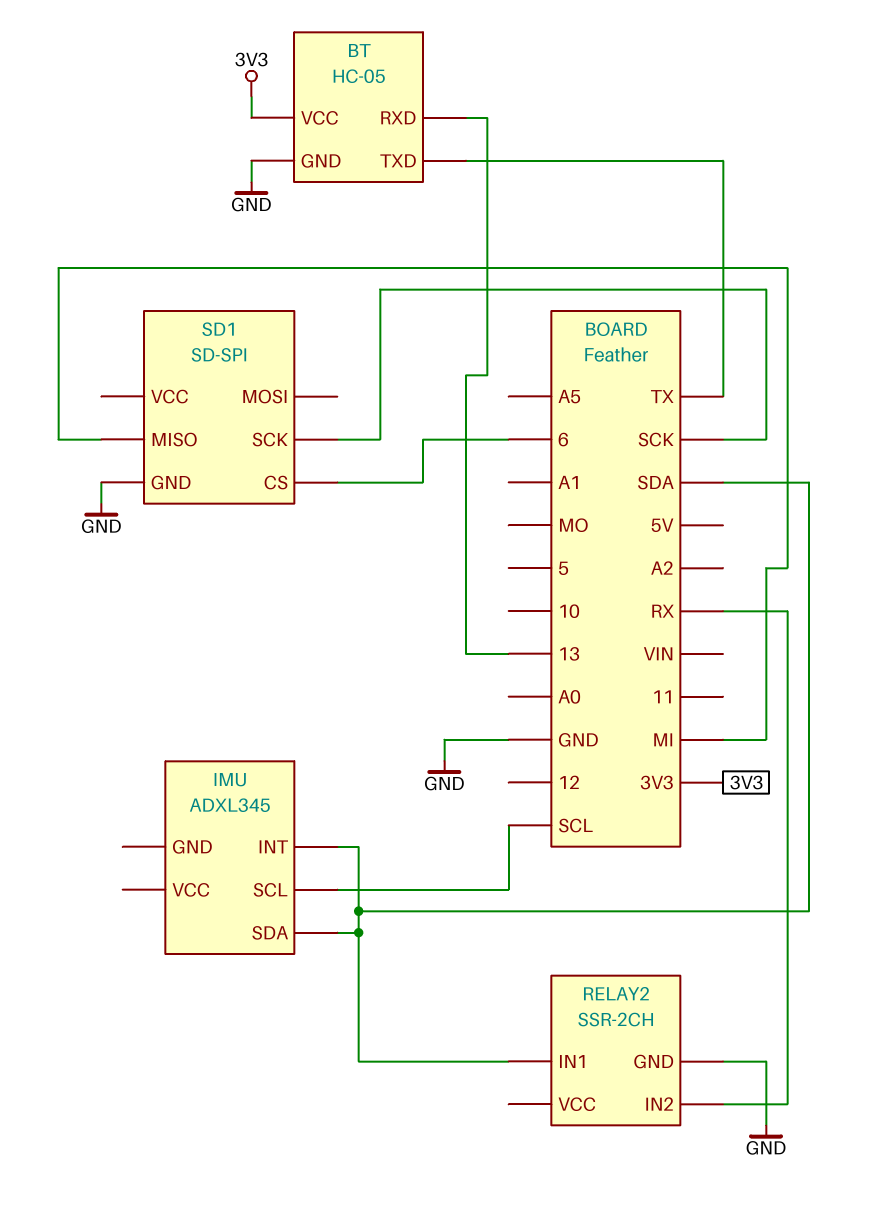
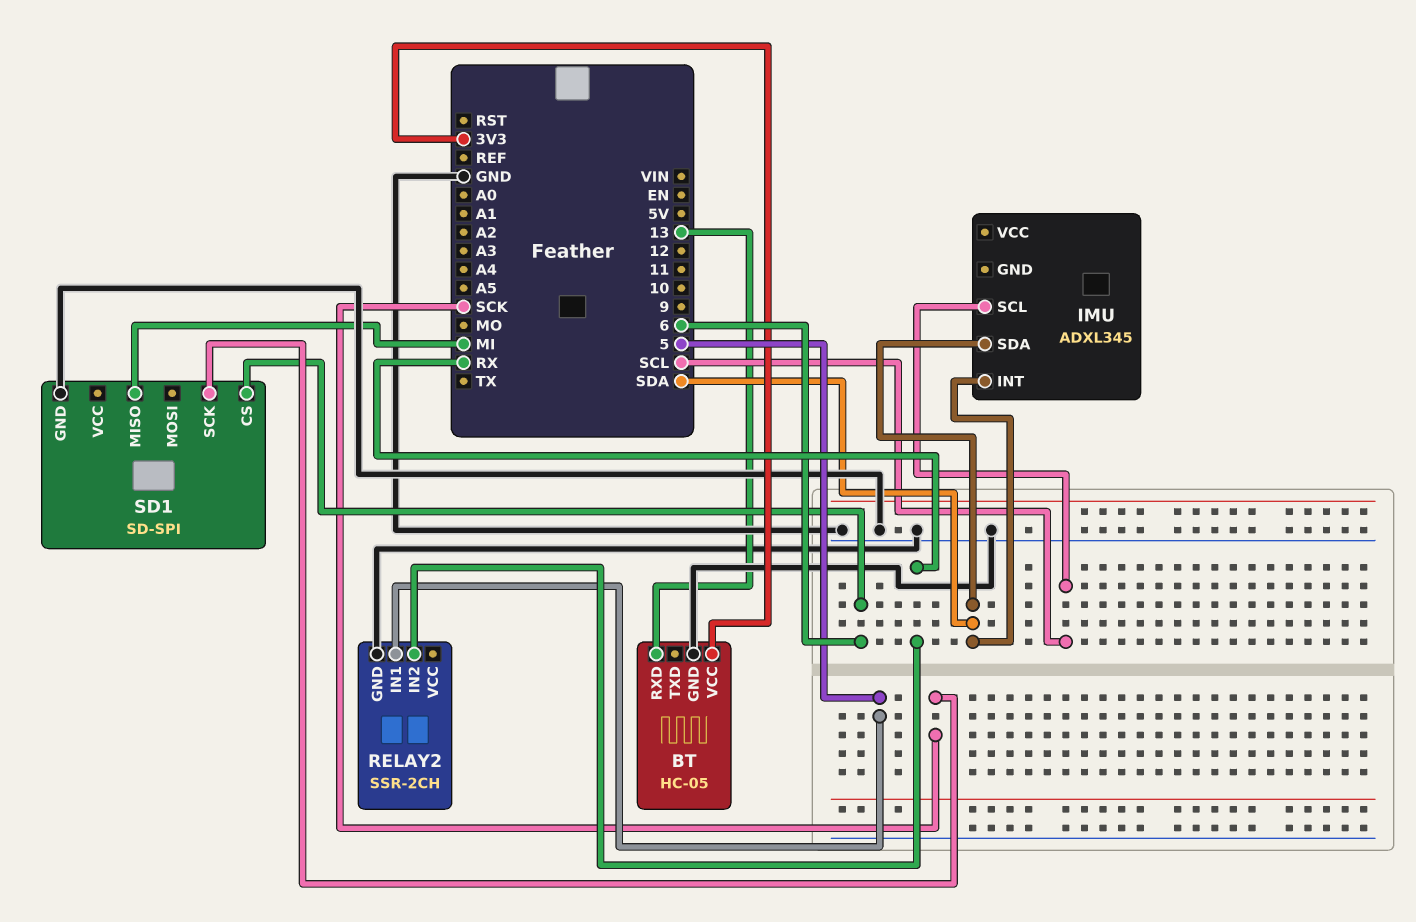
BT pin TXD: TX -> none
RELAY2 pin IN1: SDA -> 5

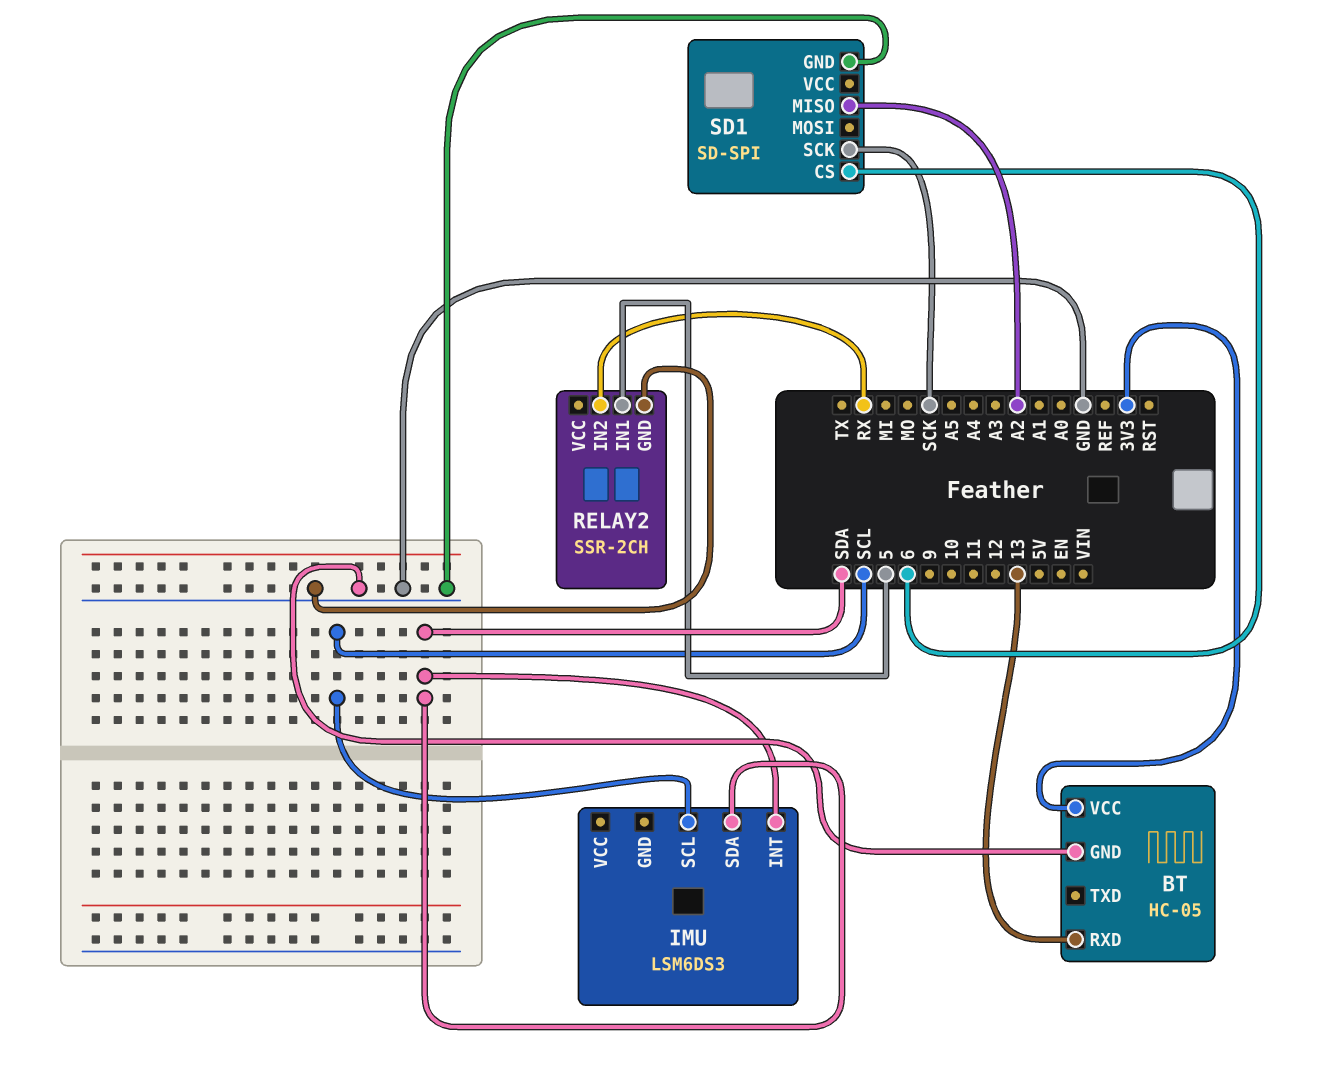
IMU: ADXL345 -> LSM6DS3
SD1 pin MISO: MI -> A2

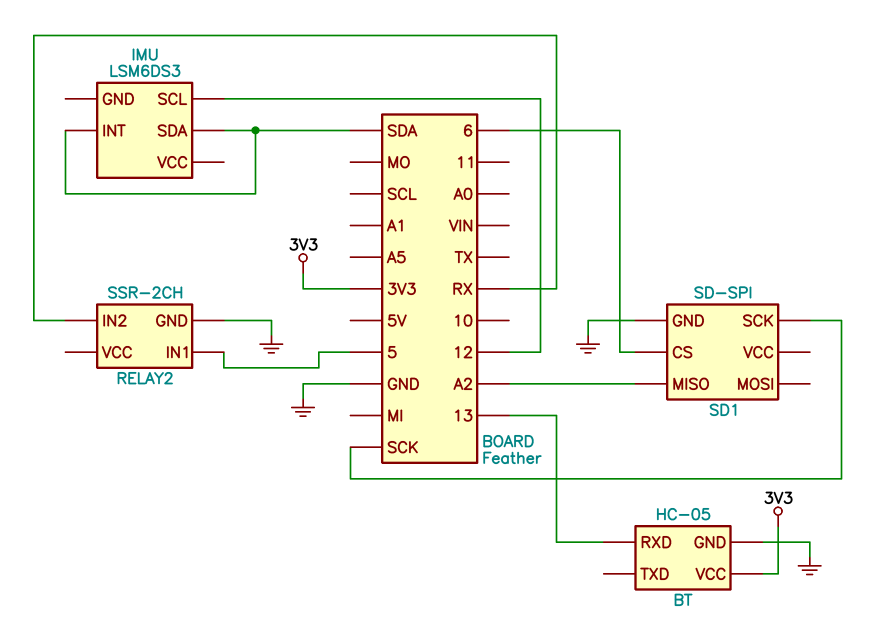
IMU pin SCL: SCL -> 12

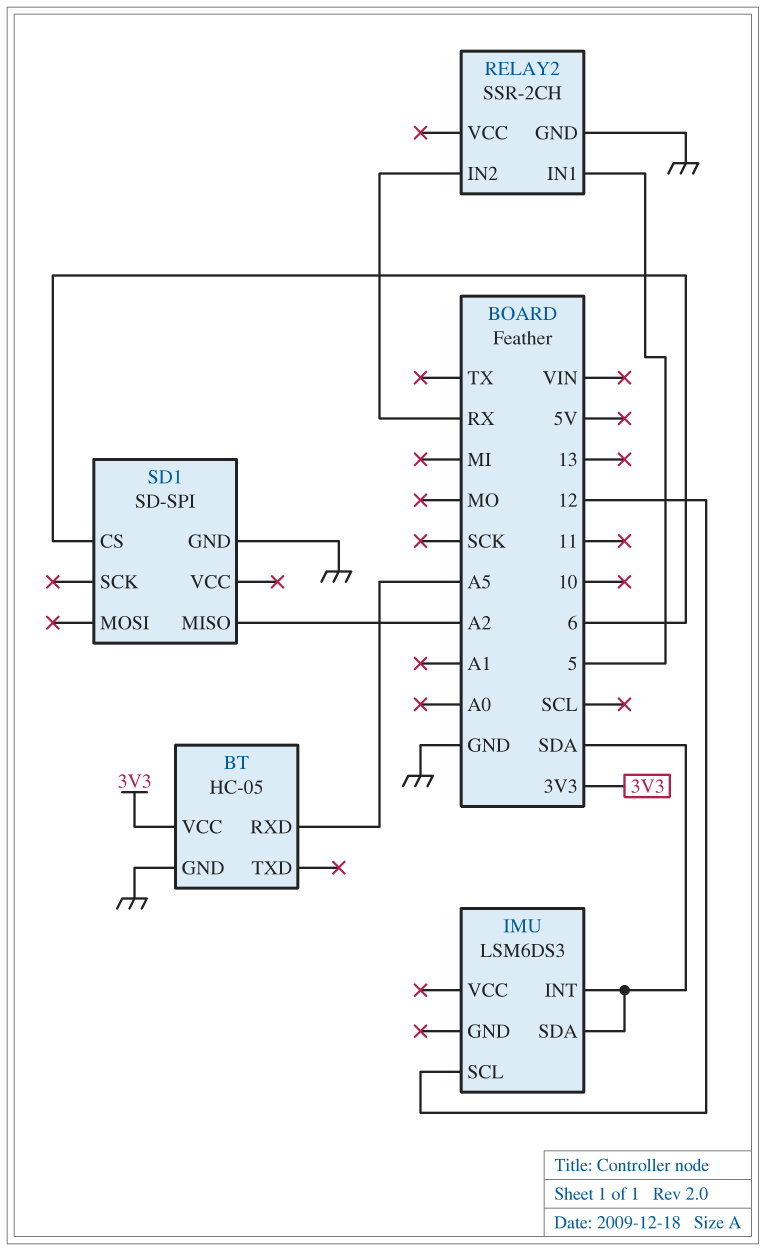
BT pin RXD: 13 -> A5
SD1 pin SCK: SCK -> none

